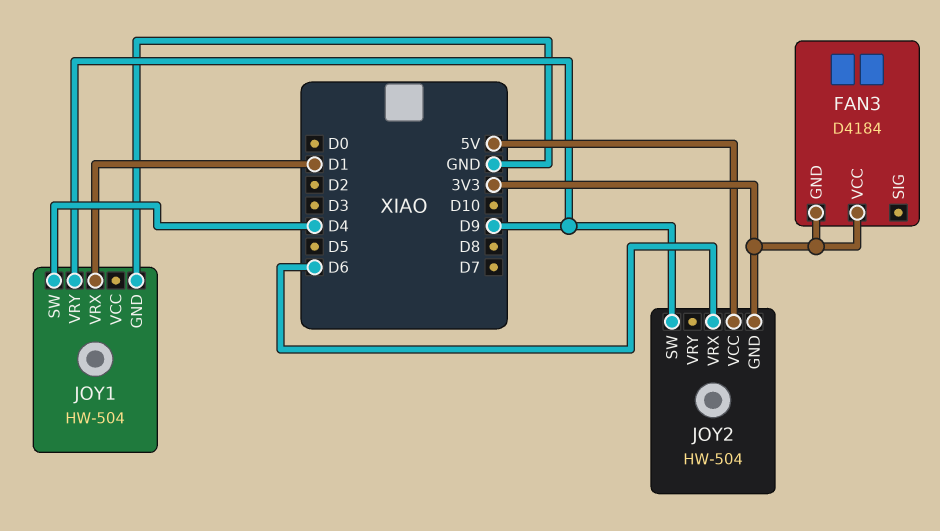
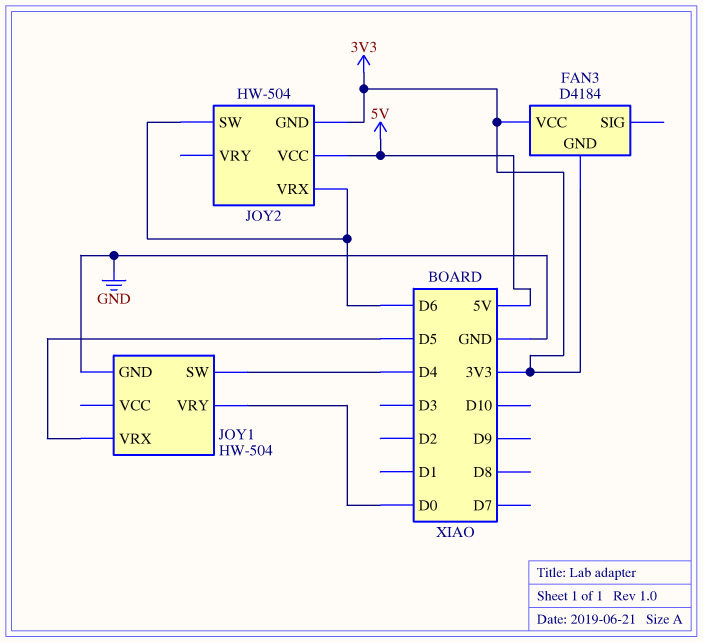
JOY1 pin VRX: D1 -> D5
JOY1 pin VRY: D9 -> D0
JOY2 pin SW: D9 -> D6

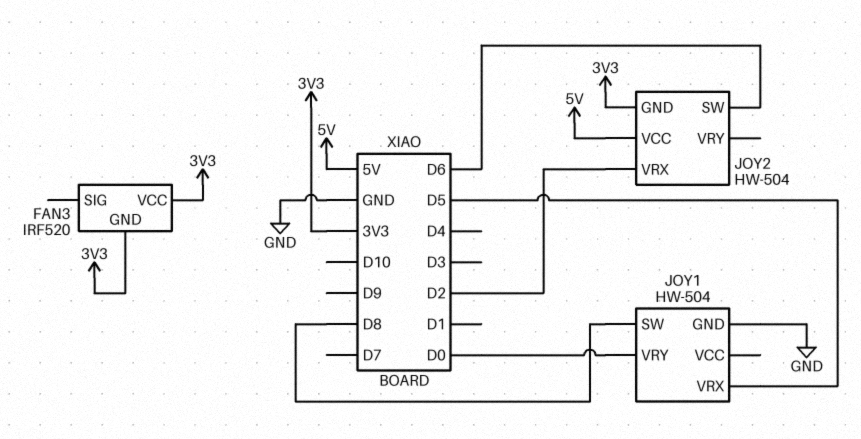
FAN3: D4184 -> IRF520
JOY1 pin SW: D4 -> D8
JOY2 pin VRX: D6 -> D2

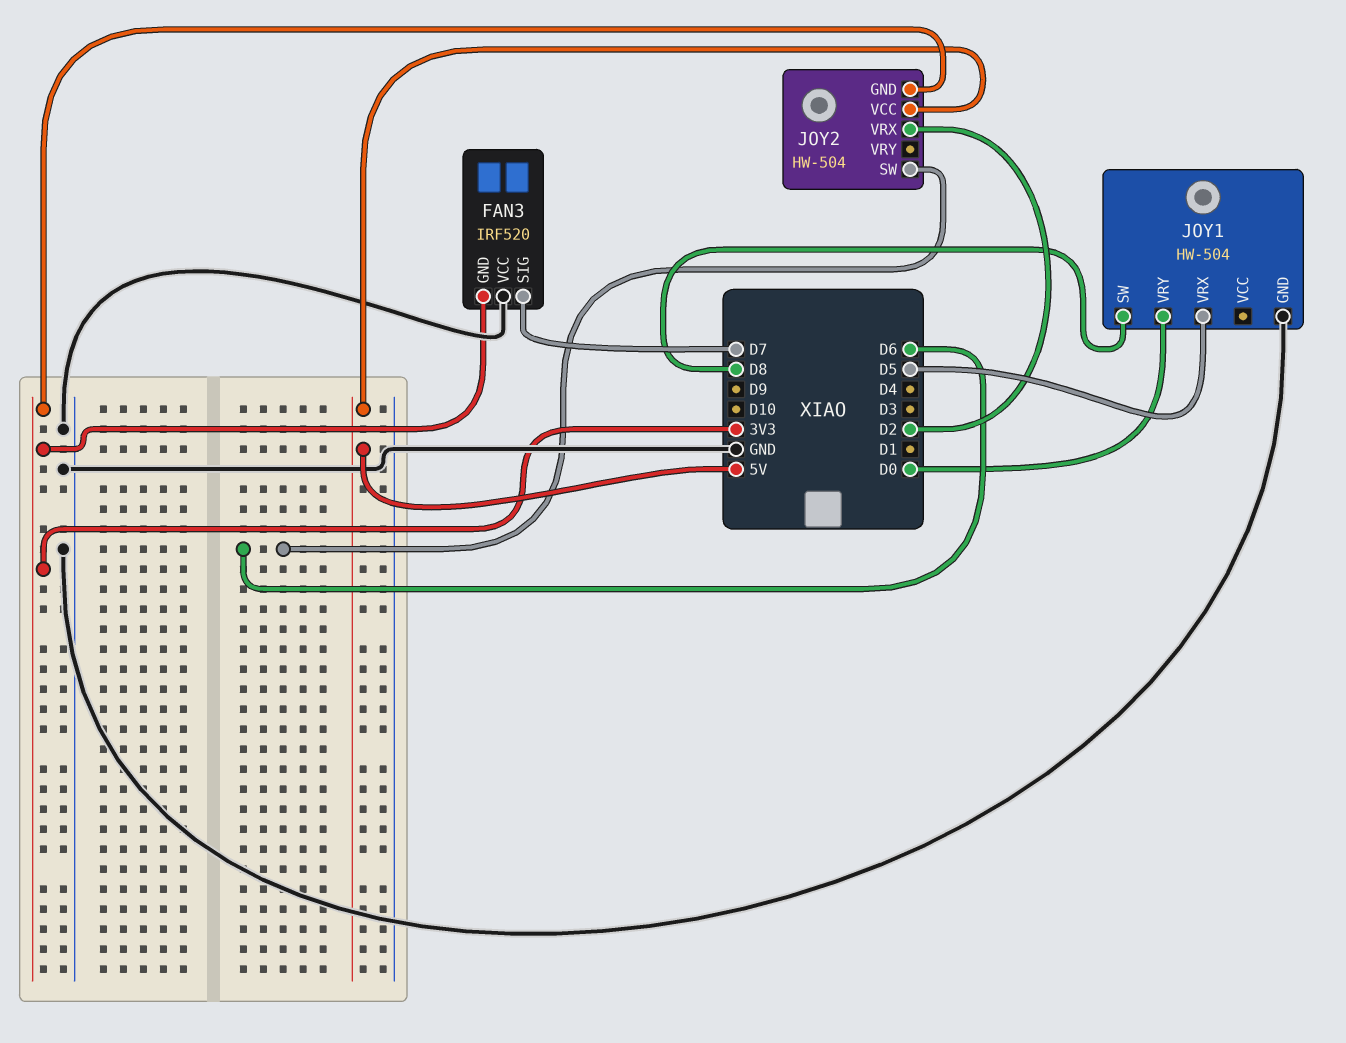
FAN3 pin SIG: none -> D7
FAN3 pin VCC: 3V3 -> GND

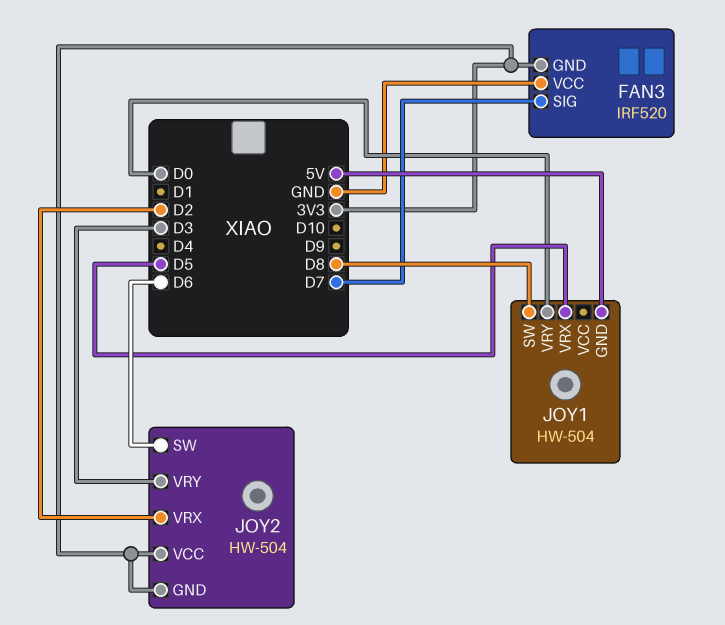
JOY1 pin GND: GND -> 5V
JOY2 pin VCC: 5V -> 3V3
JOY2 pin VRY: none -> D3

